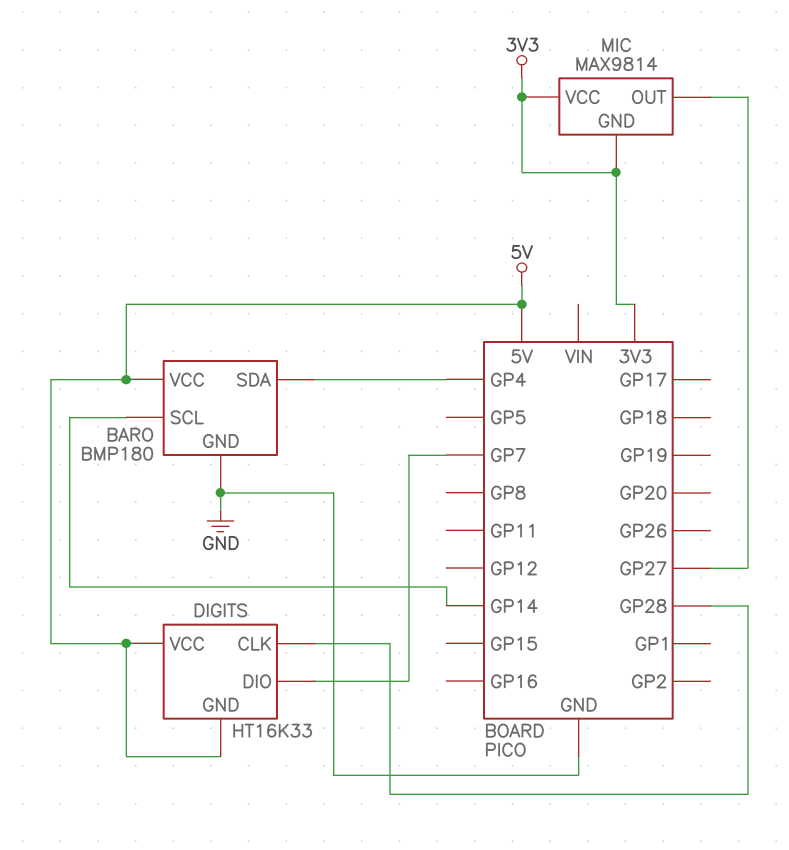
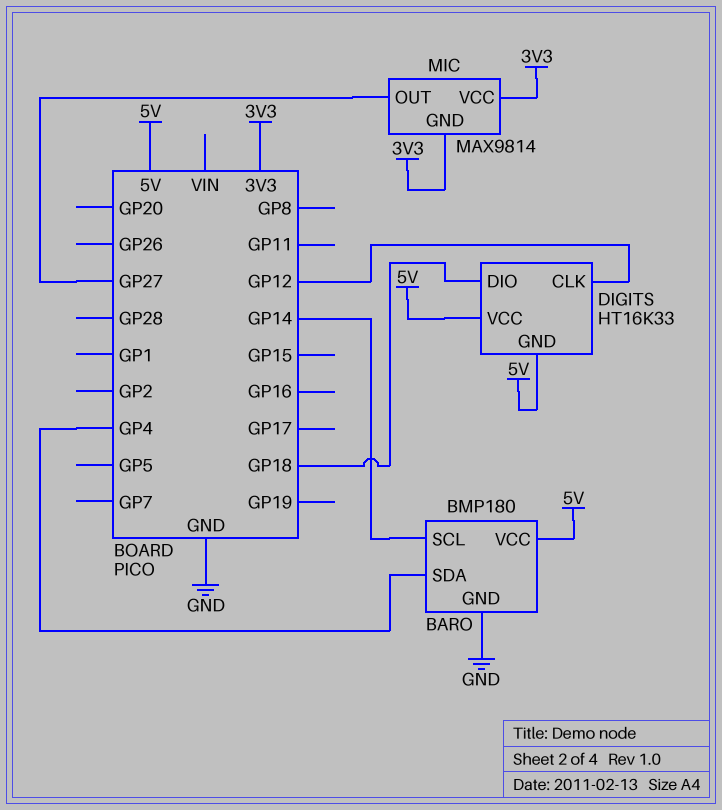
DIGITS pin CLK: GP28 -> GP12
DIGITS pin DIO: GP7 -> GP18

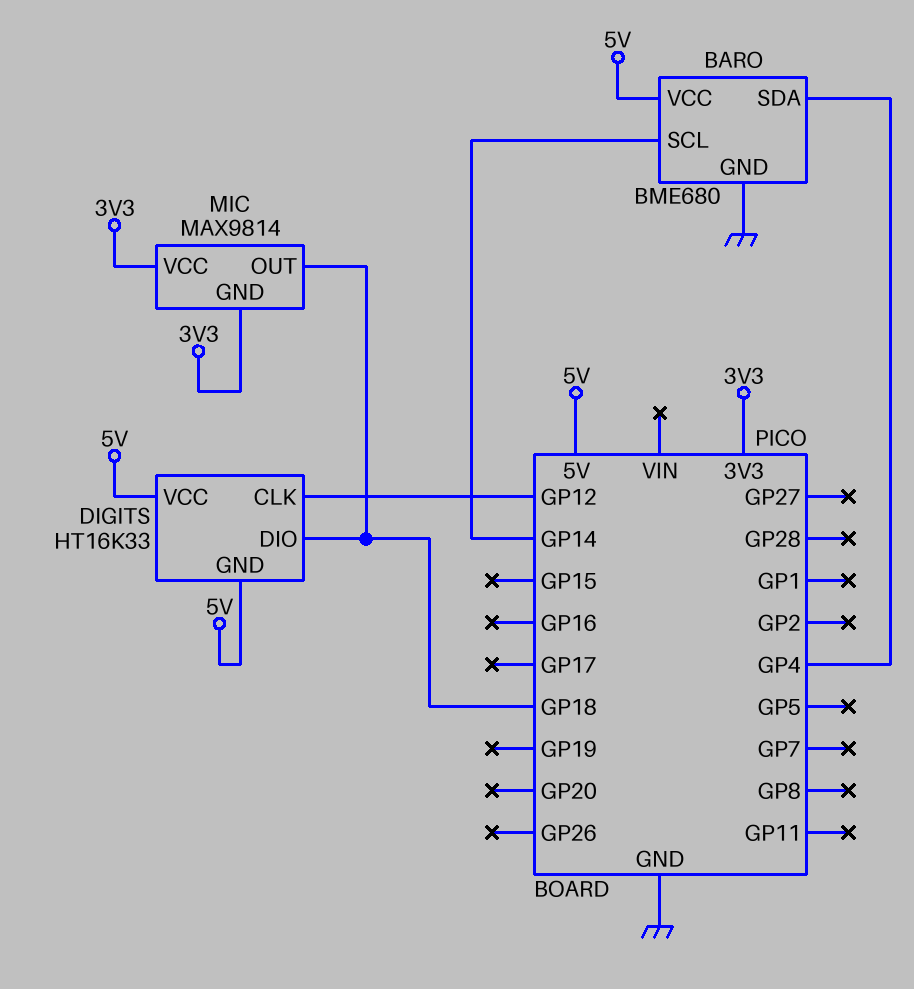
BARO: BMP180 -> BME680
MIC pin OUT: GP27 -> GP18

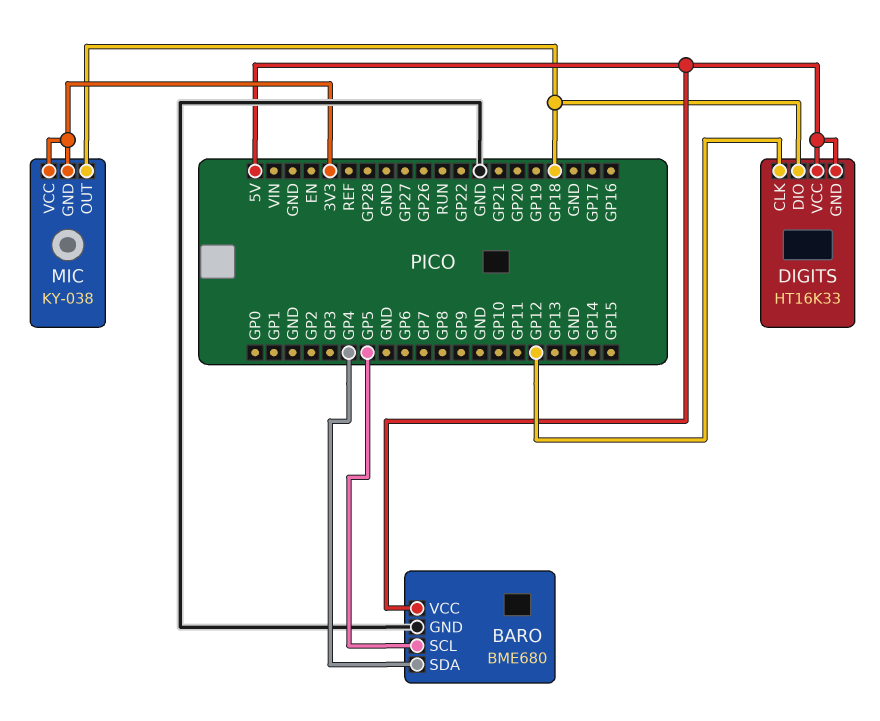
BARO pin SCL: GP14 -> GP5
MIC: MAX9814 -> KY-038

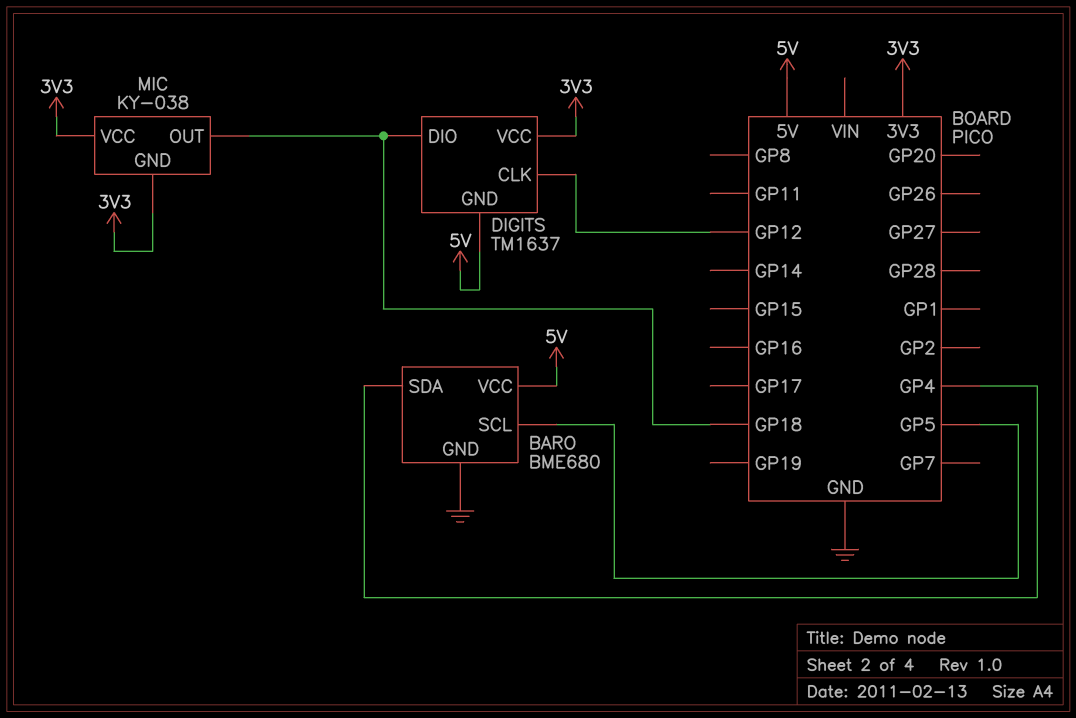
DIGITS: HT16K33 -> TM1637
DIGITS pin VCC: 5V -> 3V3

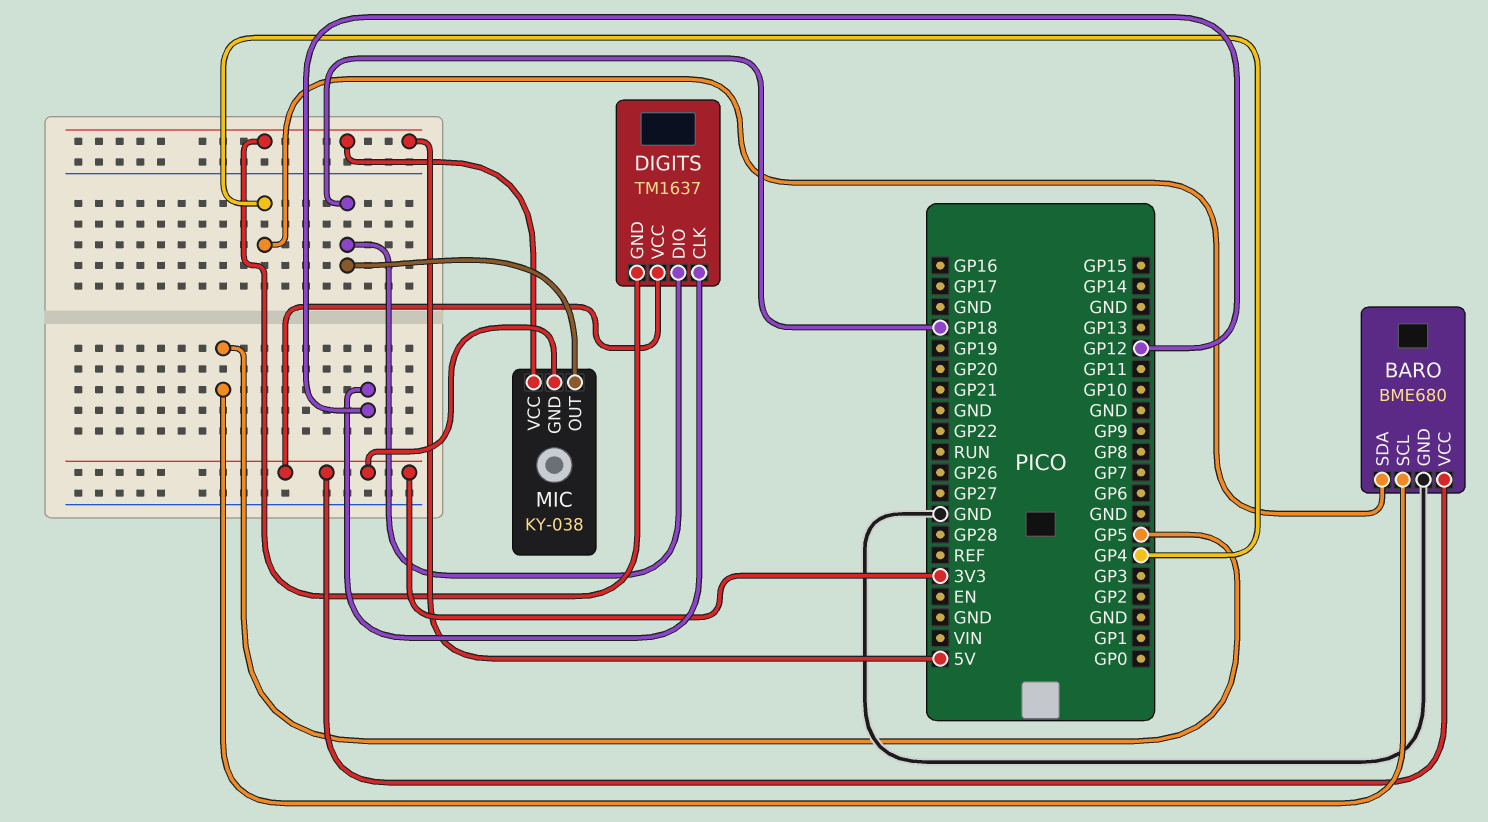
BARO pin VCC: 5V -> 3V3
MIC pin VCC: 3V3 -> 5V

